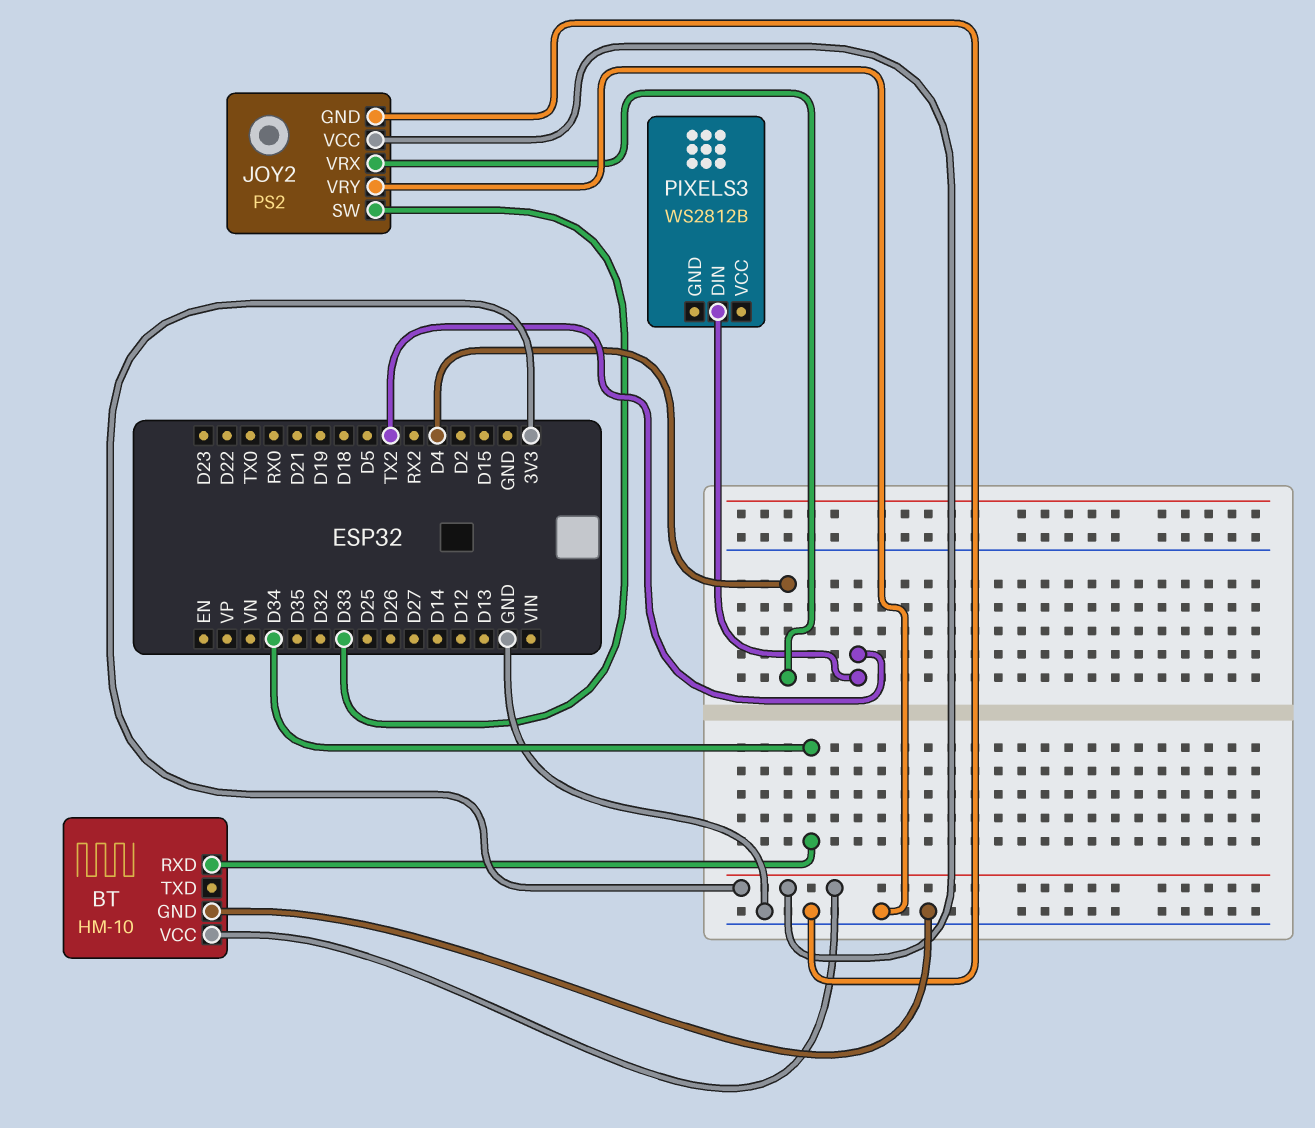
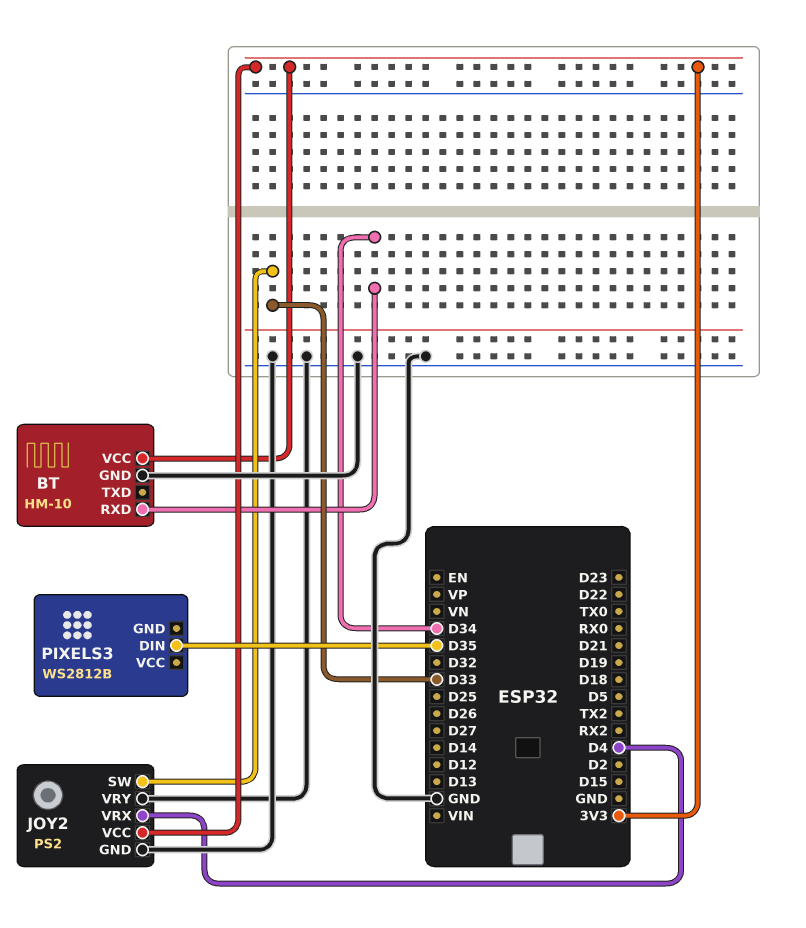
PIXELS3 pin DIN: TX2 -> D35

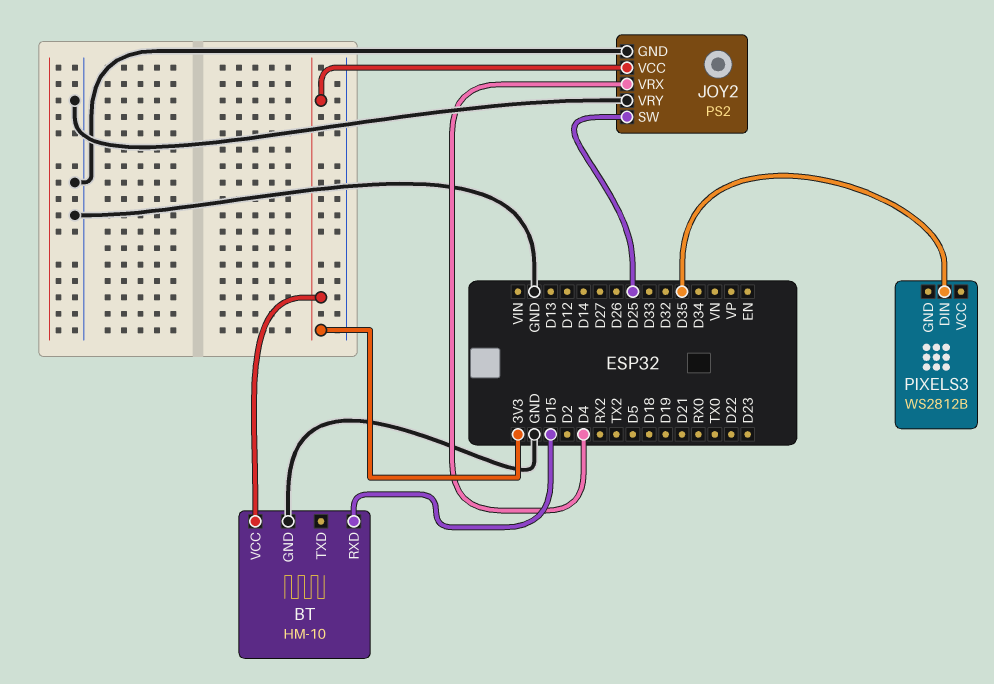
BT pin RXD: D34 -> D15
JOY2 pin SW: D33 -> D25

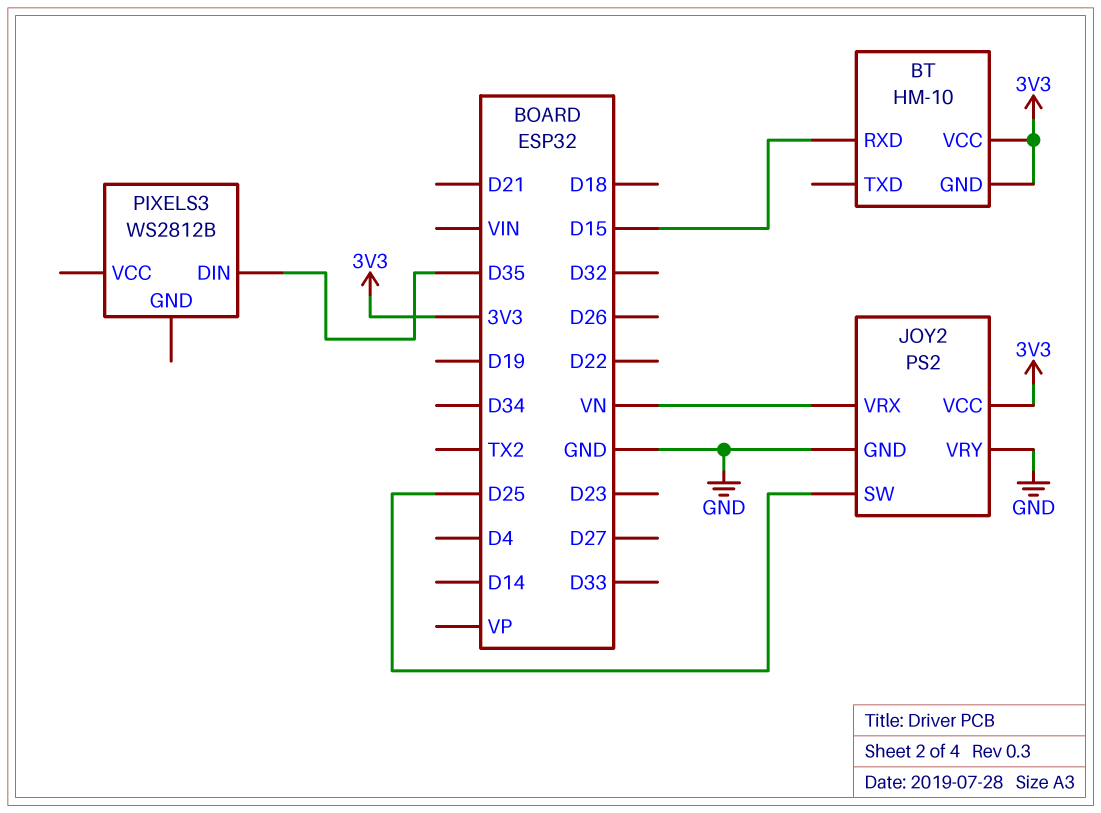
BT pin GND: GND -> 3V3
JOY2 pin VRX: D4 -> VN

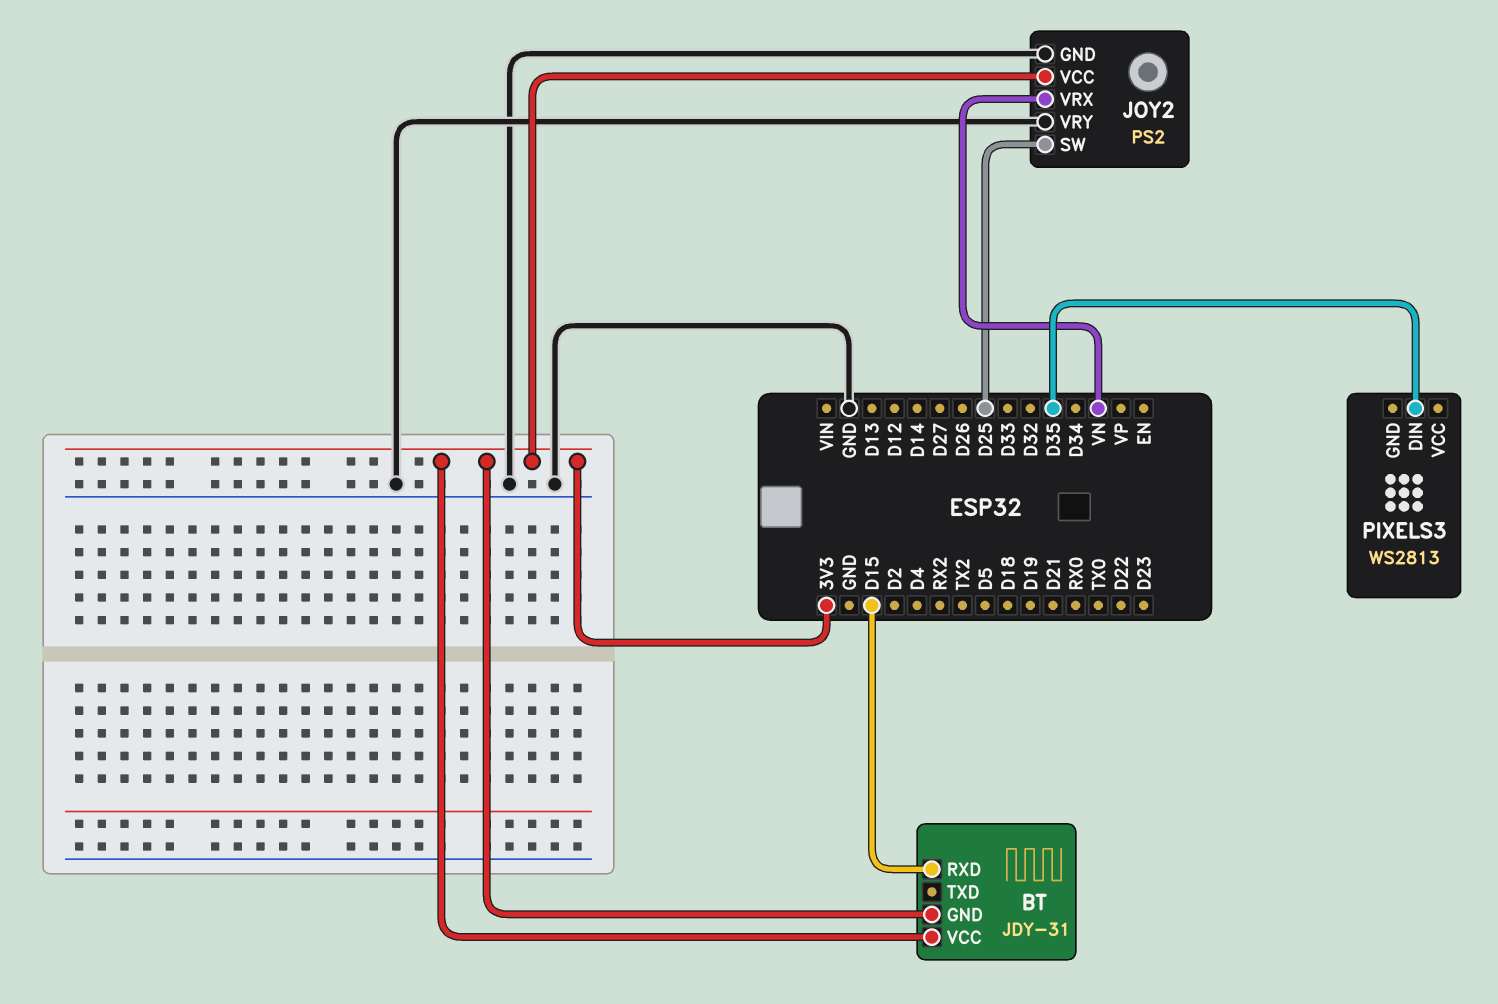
BT: HM-10 -> JDY-31
PIXELS3: WS2812B -> WS2813

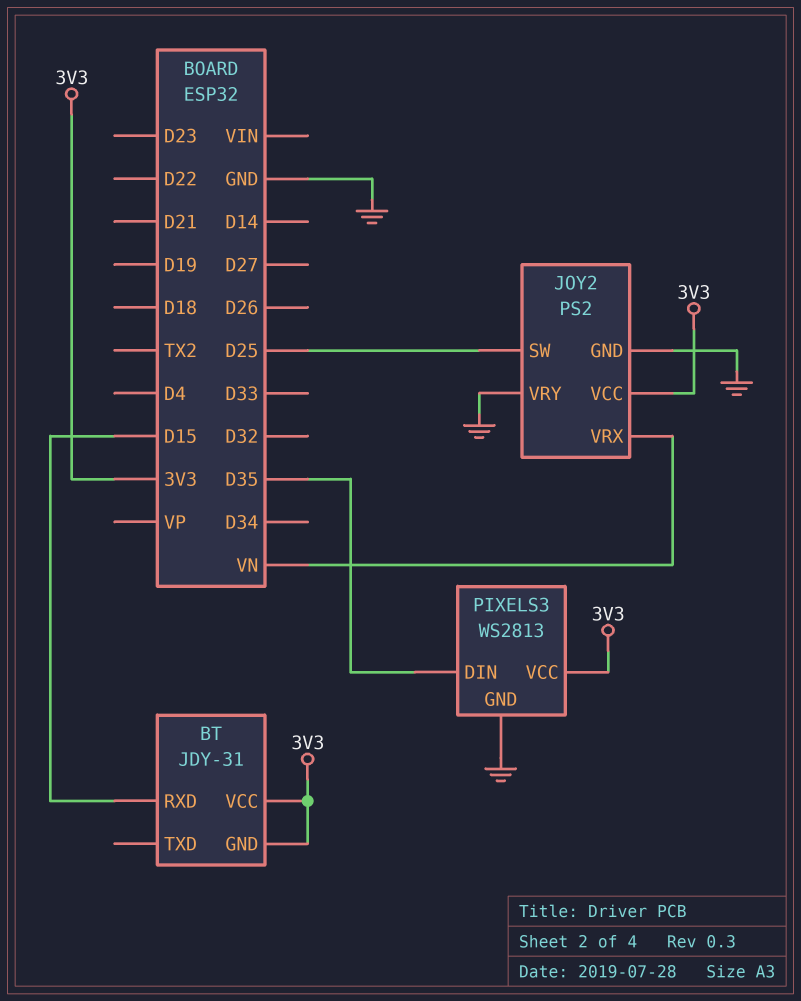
PIXELS3 pin GND: none -> GND
PIXELS3 pin VCC: none -> 3V3

